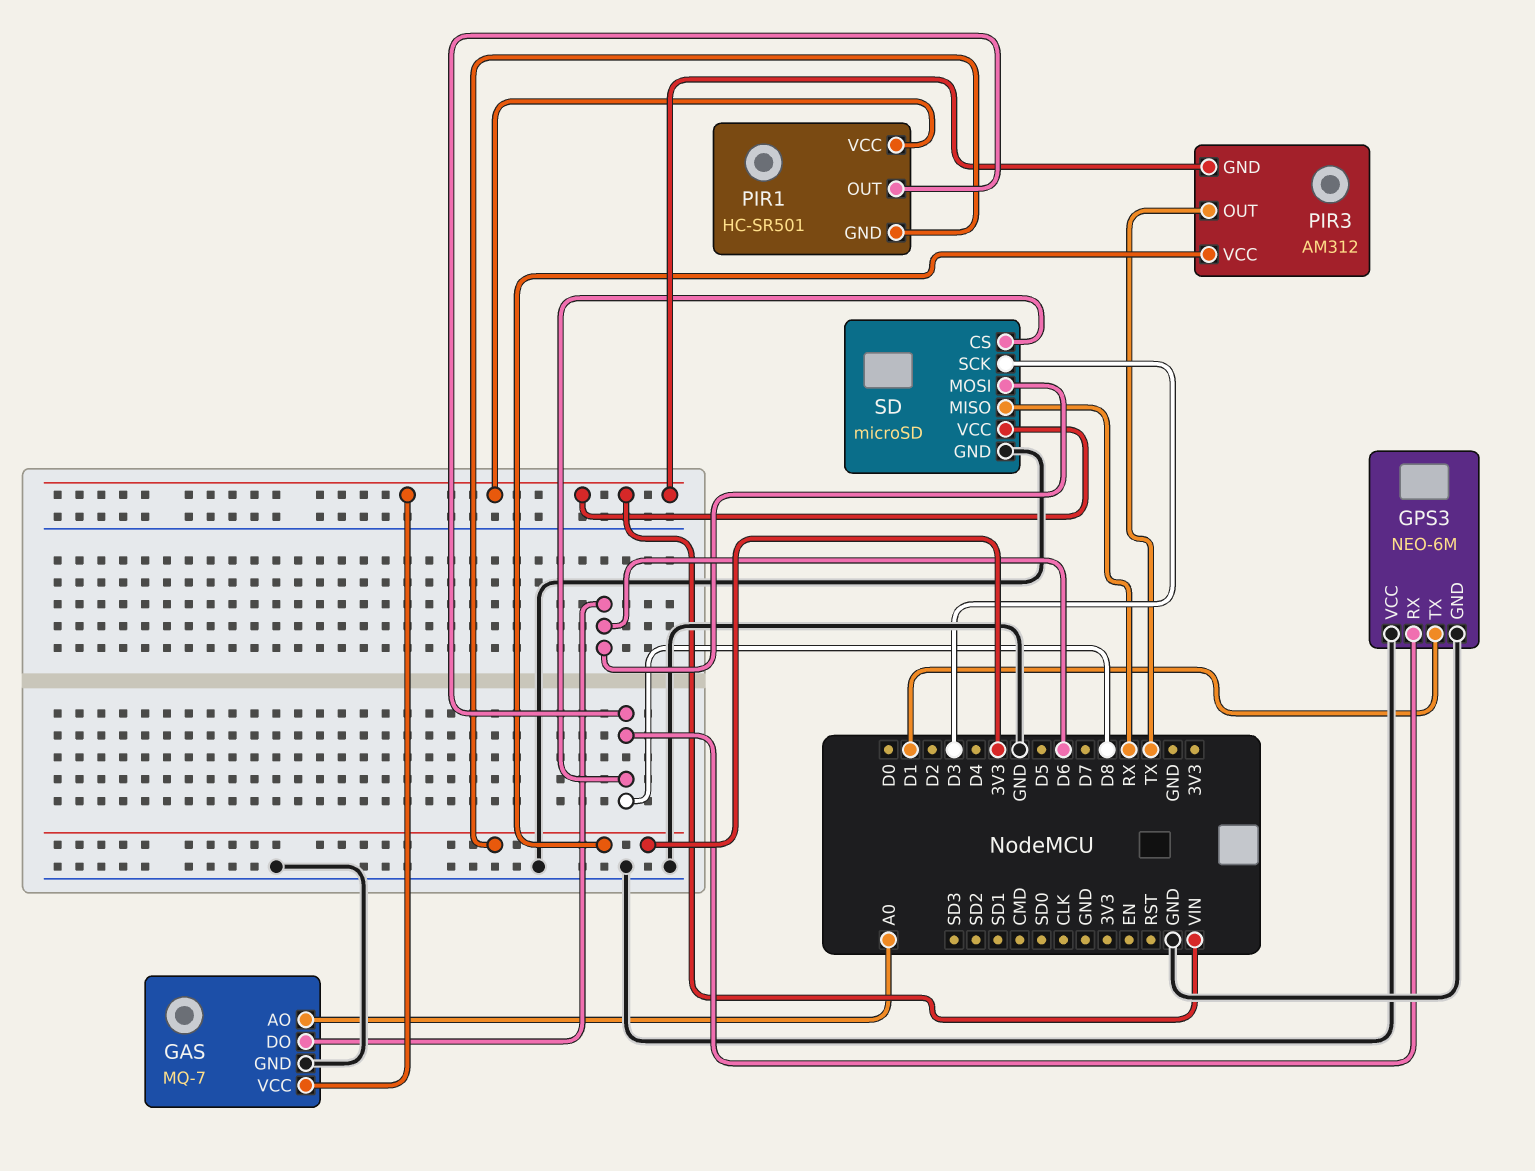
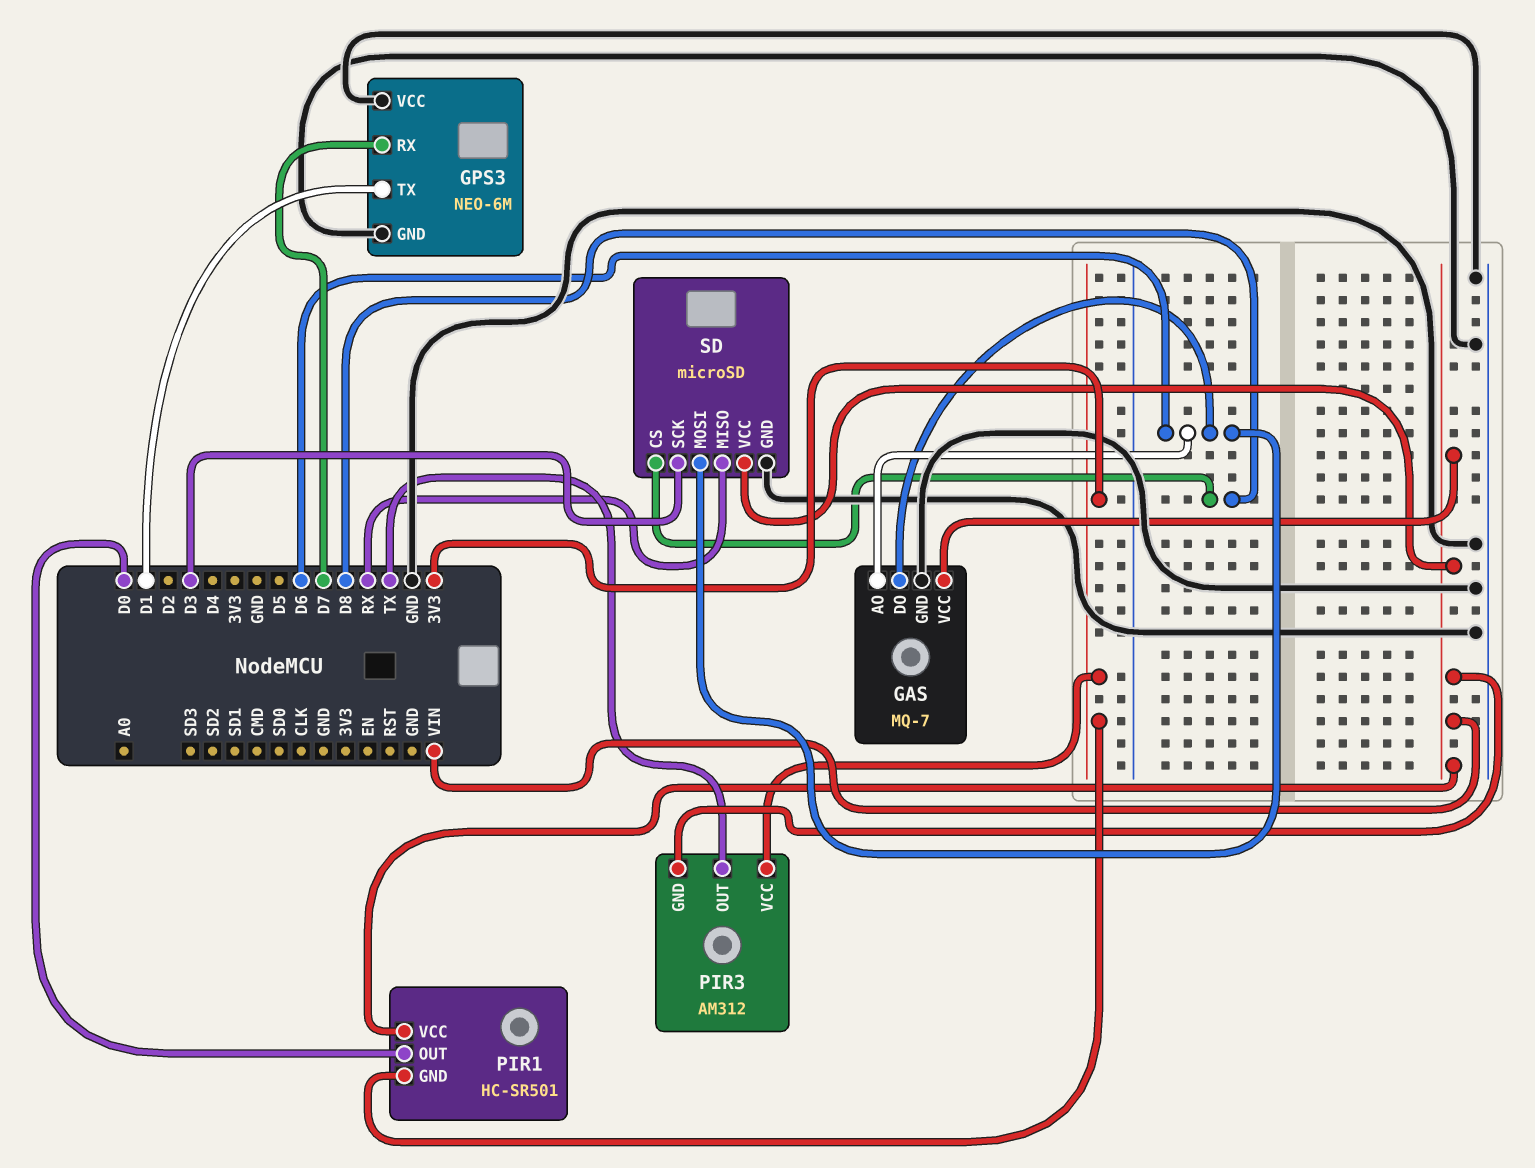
GAS pin AO: A0 -> D6
GPS3 pin RX: D8 -> D7
PIR1 pin OUT: D8 -> D0

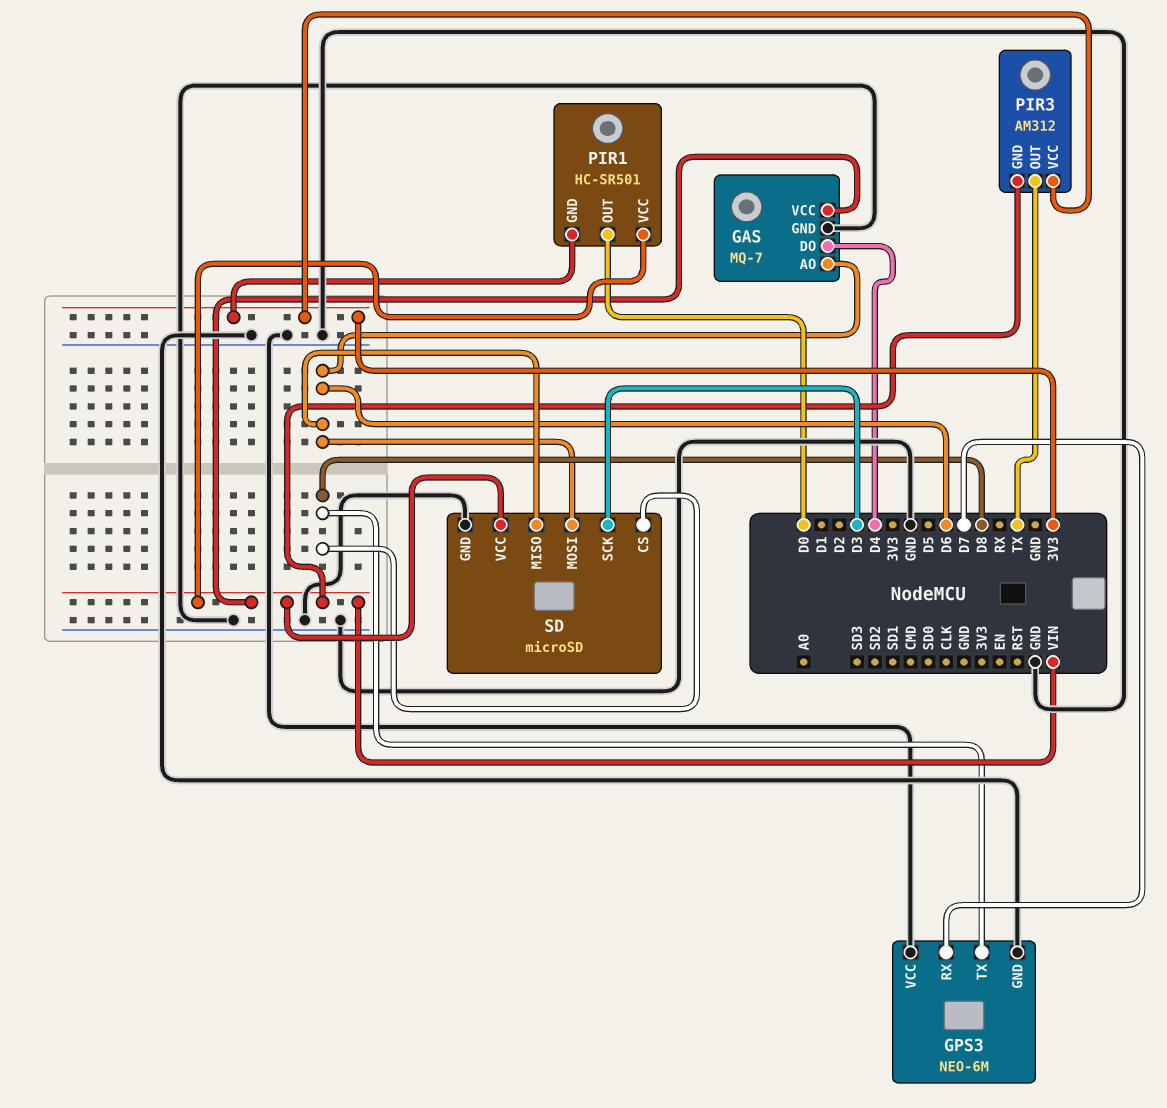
GAS pin DO: D6 -> D4
GPS3 pin TX: D1 -> D8
SD pin MISO: RX -> D6

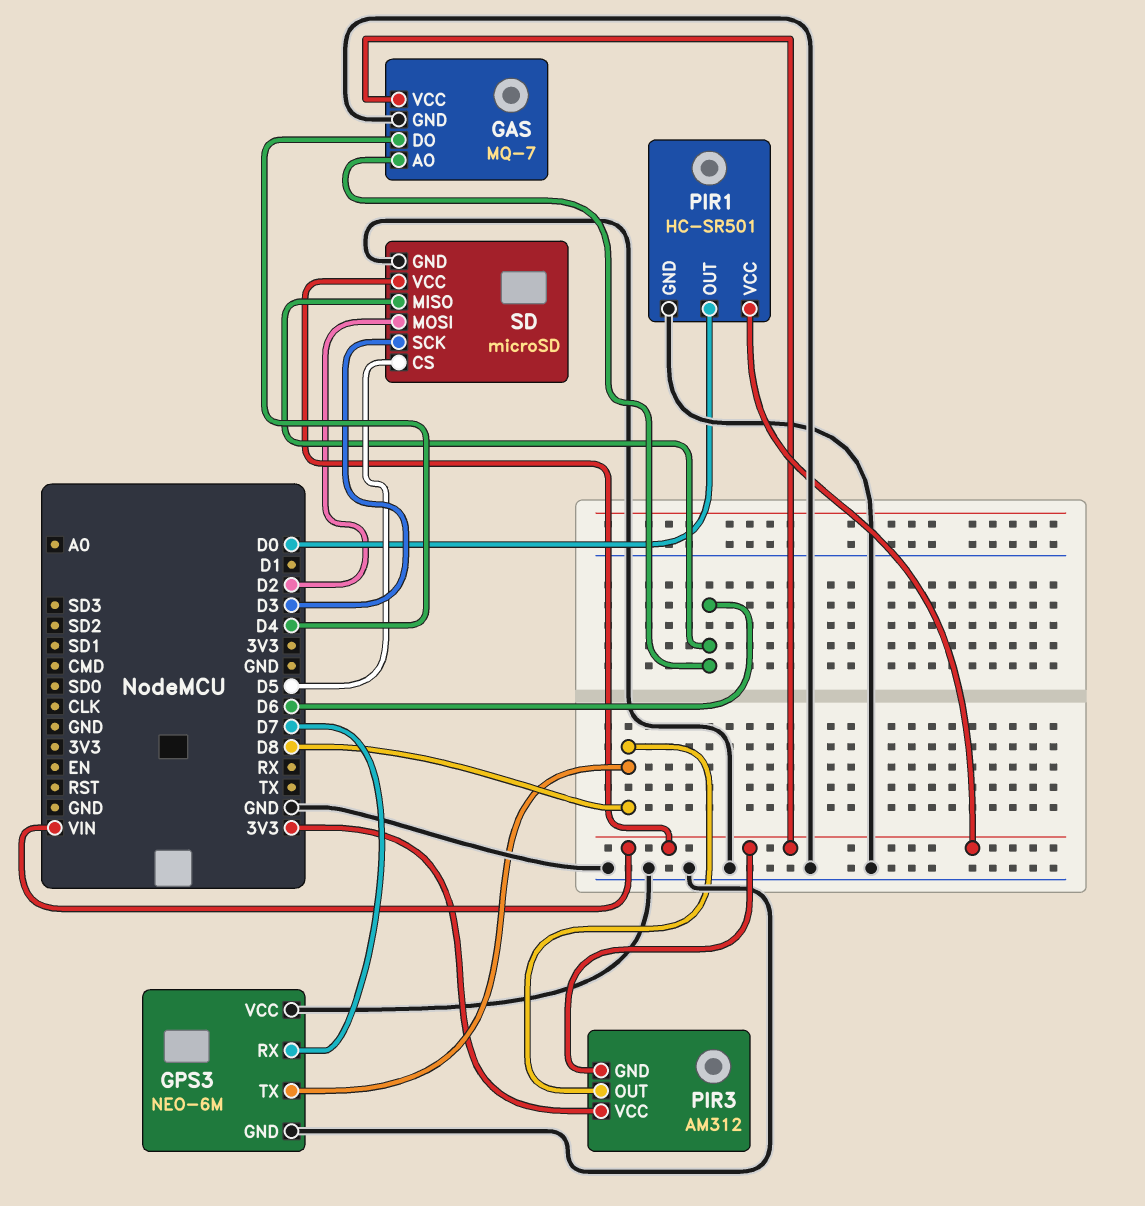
PIR1 pin GND: 3V3 -> GND
PIR3 pin OUT: TX -> D8
SD pin CS: D8 -> D5
SD pin MOSI: D6 -> D2

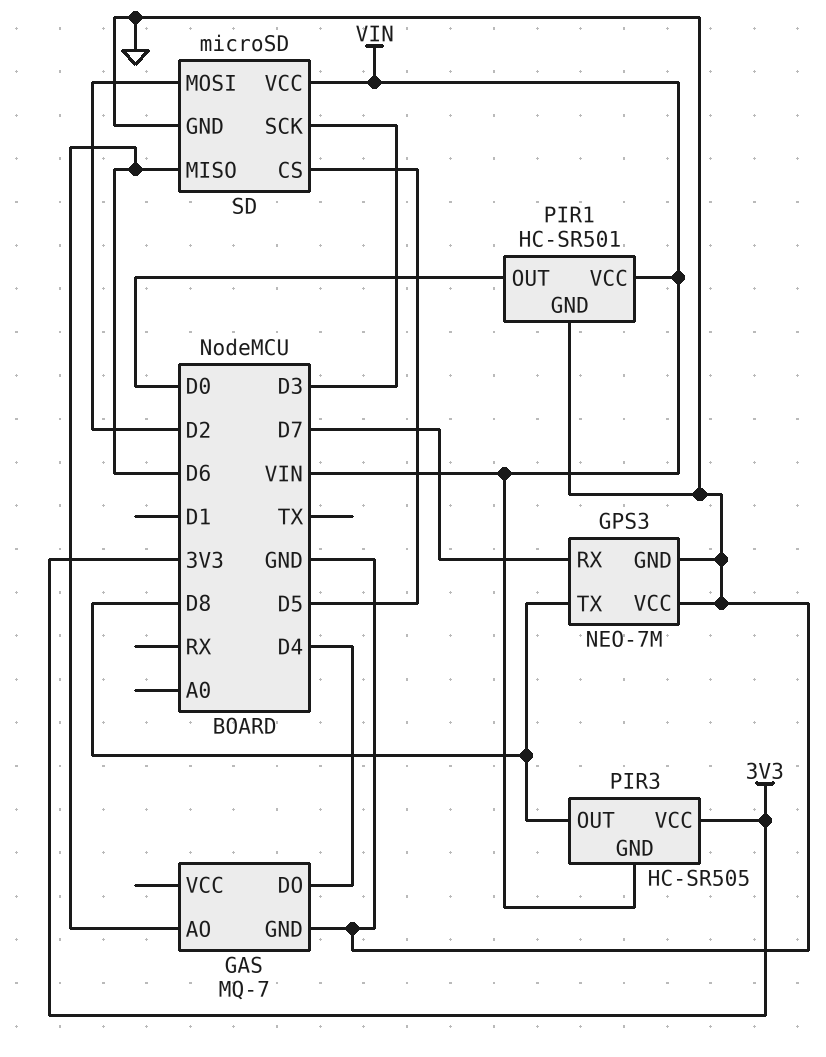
GAS pin VCC: VIN -> none
GPS3: NEO-6M -> NEO-7M
PIR3: AM312 -> HC-SR505

